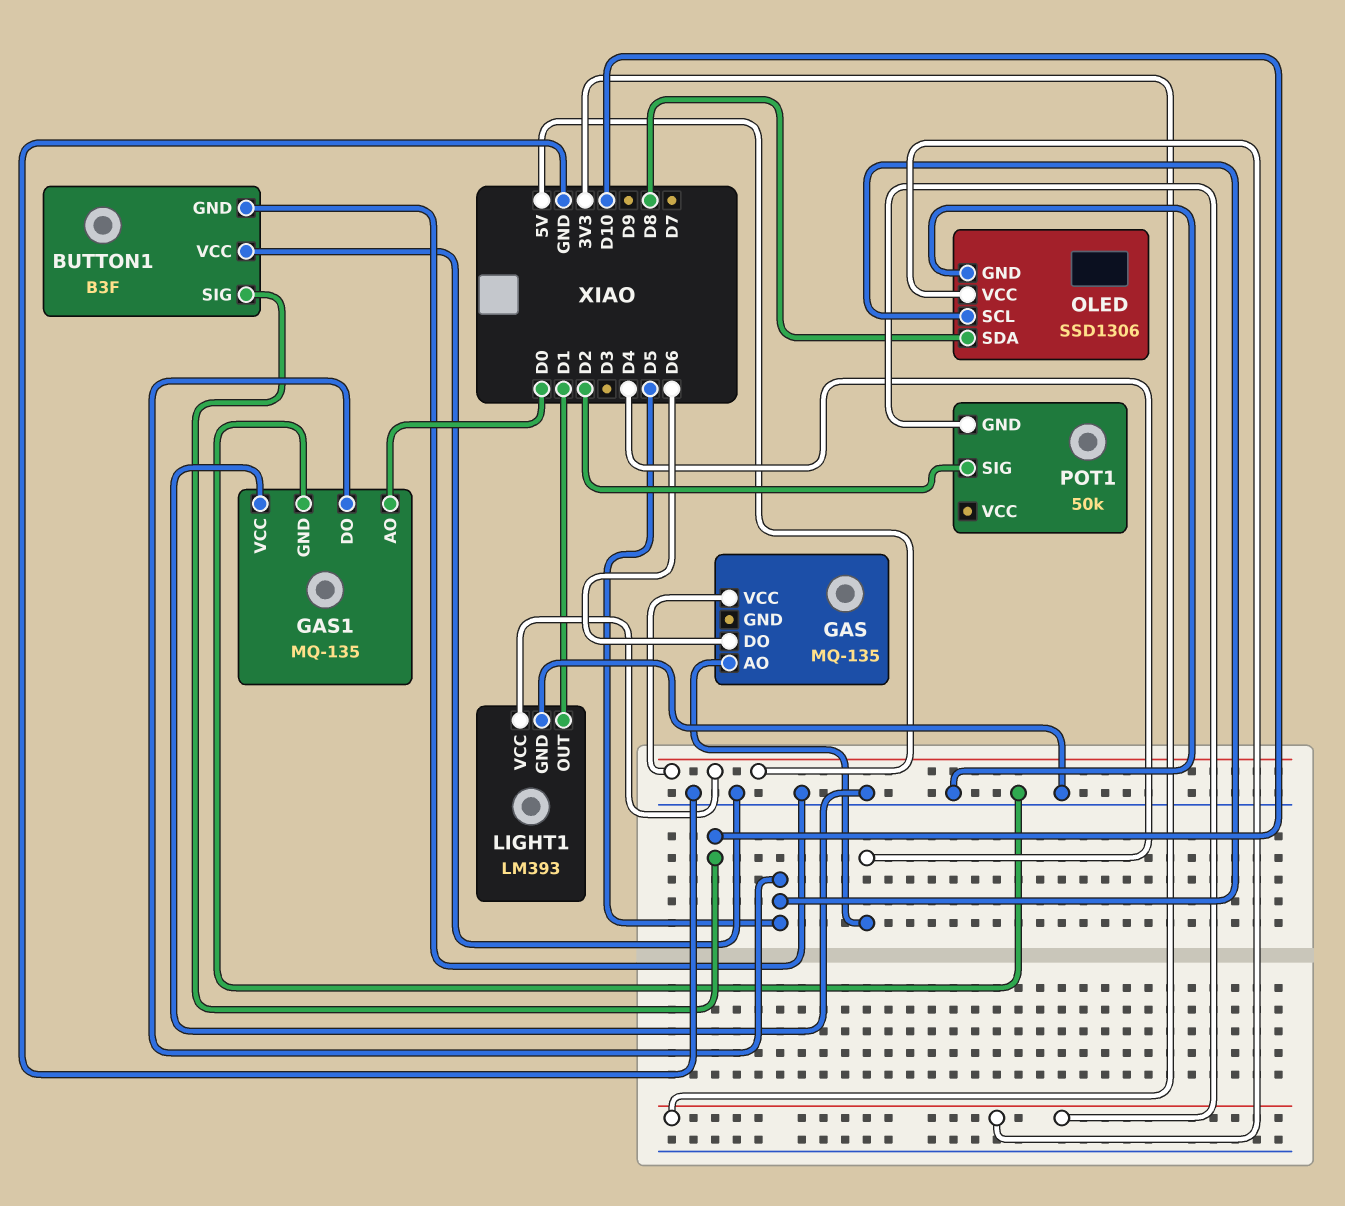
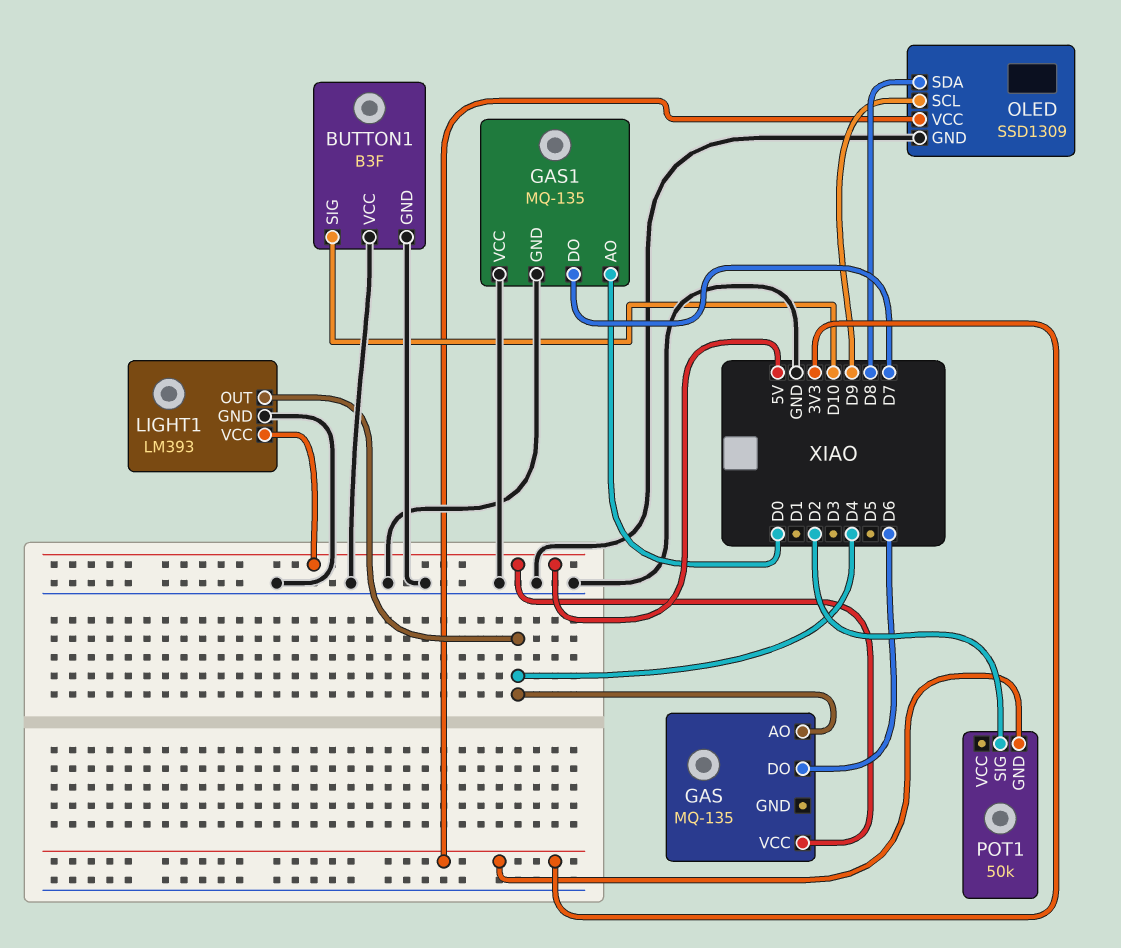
GAS1 pin DO: D5 -> D7
LIGHT1 pin OUT: D1 -> D4
OLED: SSD1306 -> SSD1309
OLED pin SCL: D5 -> D9

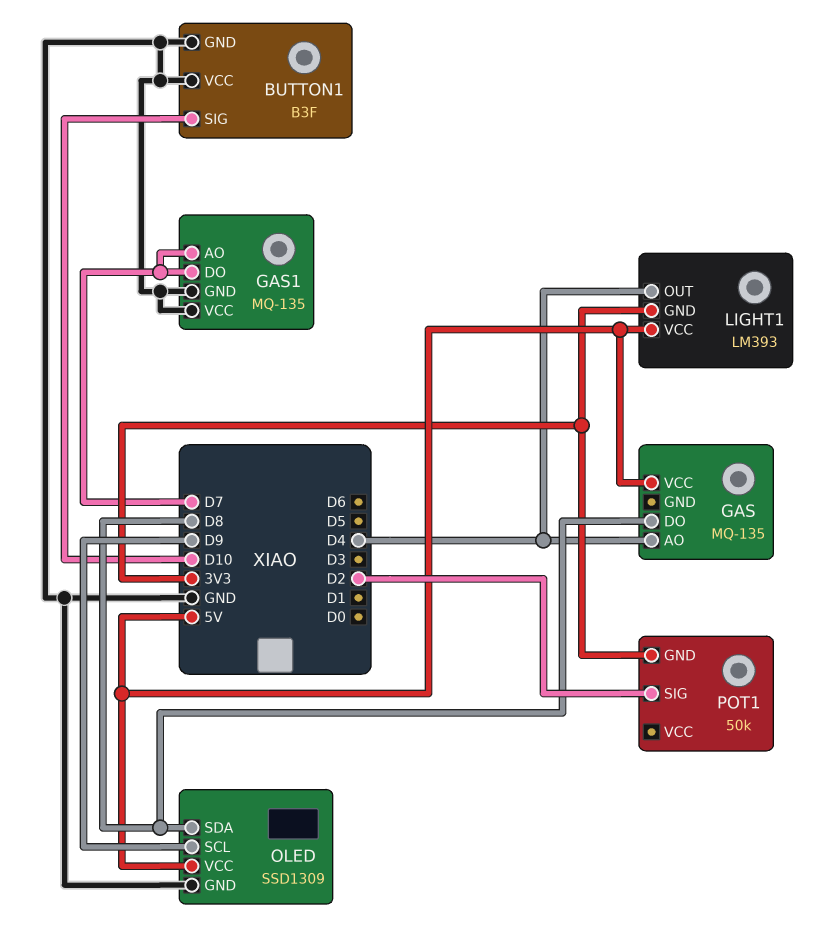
GAS pin DO: D6 -> D8
GAS1 pin AO: D0 -> D7
LIGHT1 pin GND: GND -> 3V3
OLED pin VCC: 3V3 -> 5V

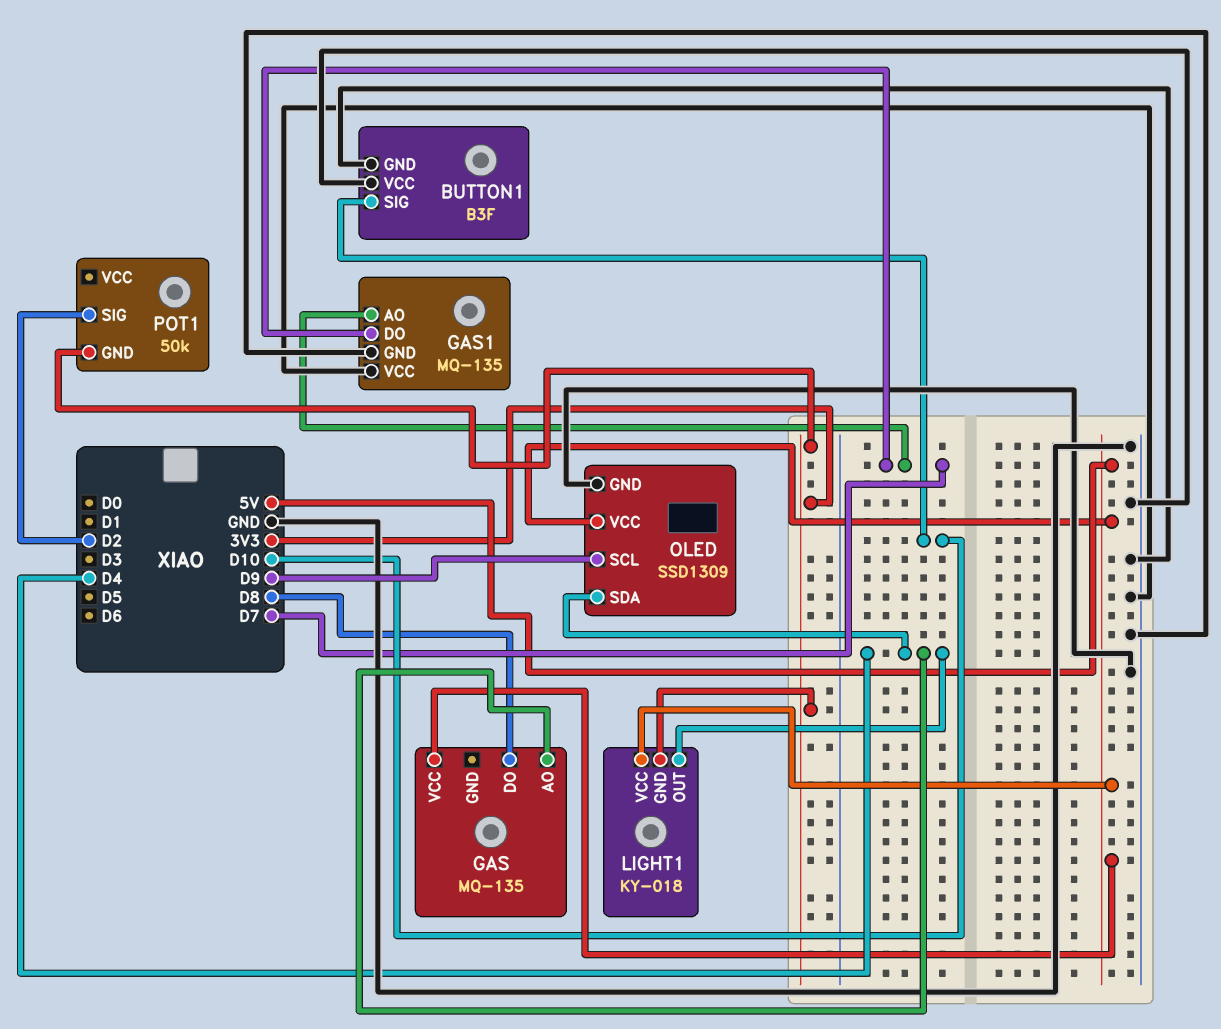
LIGHT1: LM393 -> KY-018
OLED pin SDA: D8 -> D4

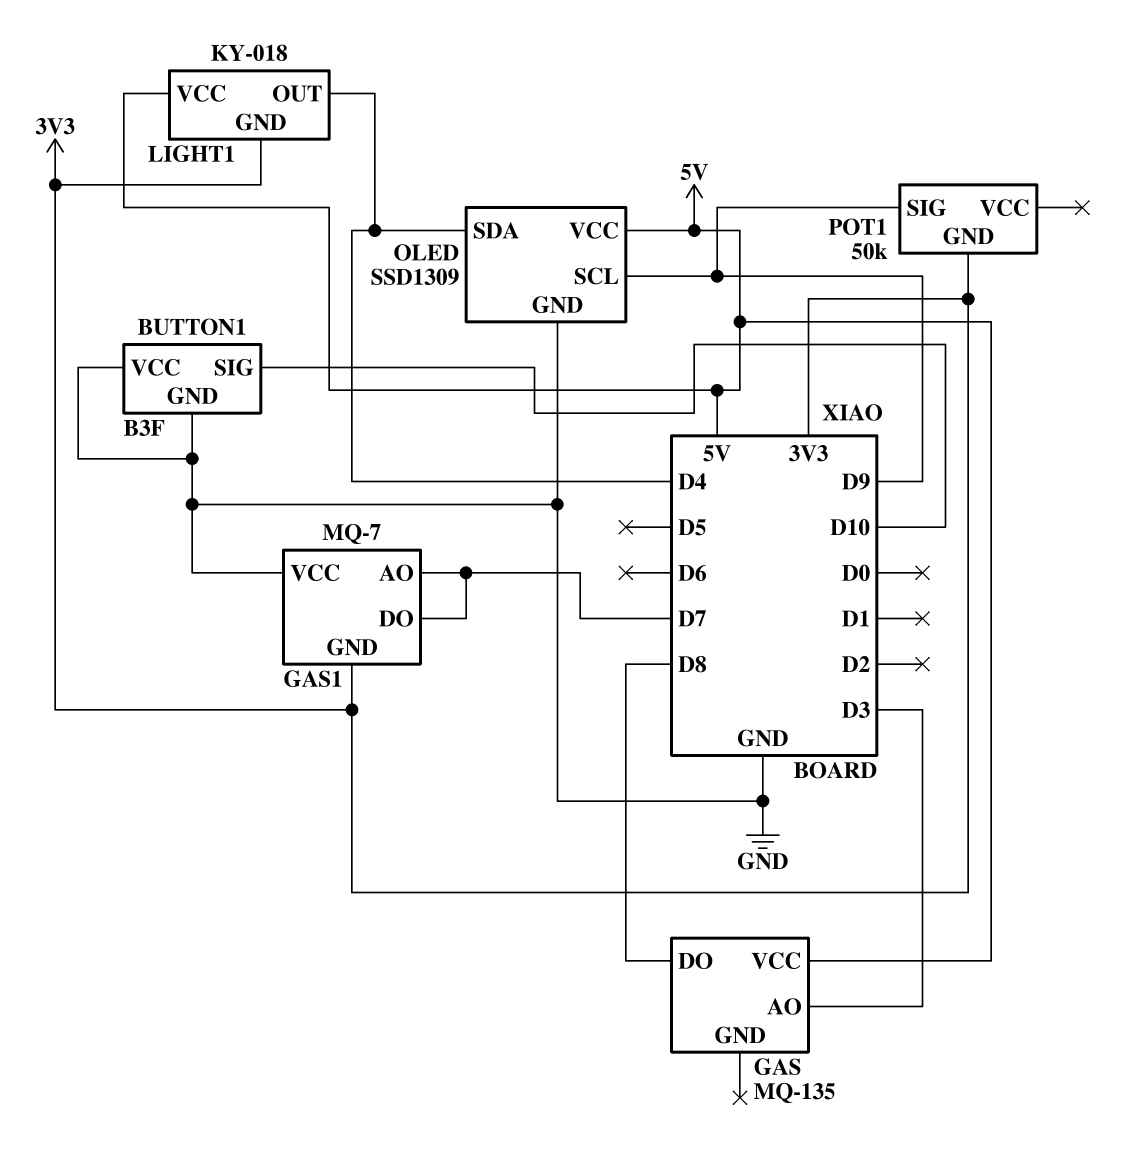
GAS pin AO: D4 -> D3
GAS1: MQ-135 -> MQ-7
GAS1 pin GND: GND -> 3V3
POT1 pin SIG: D2 -> D9

